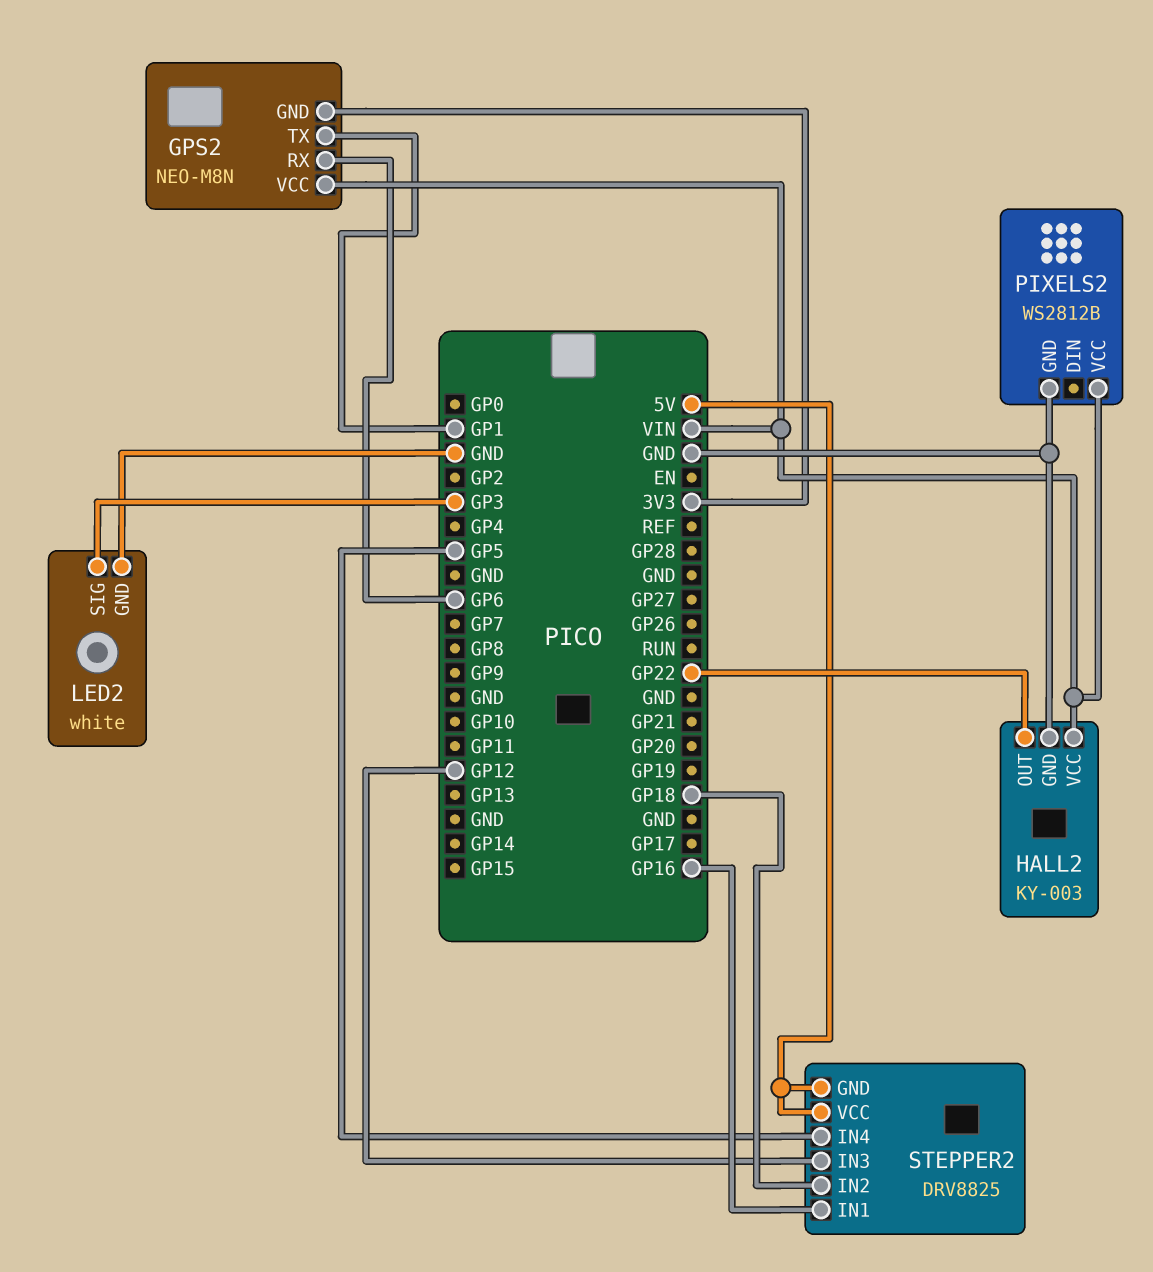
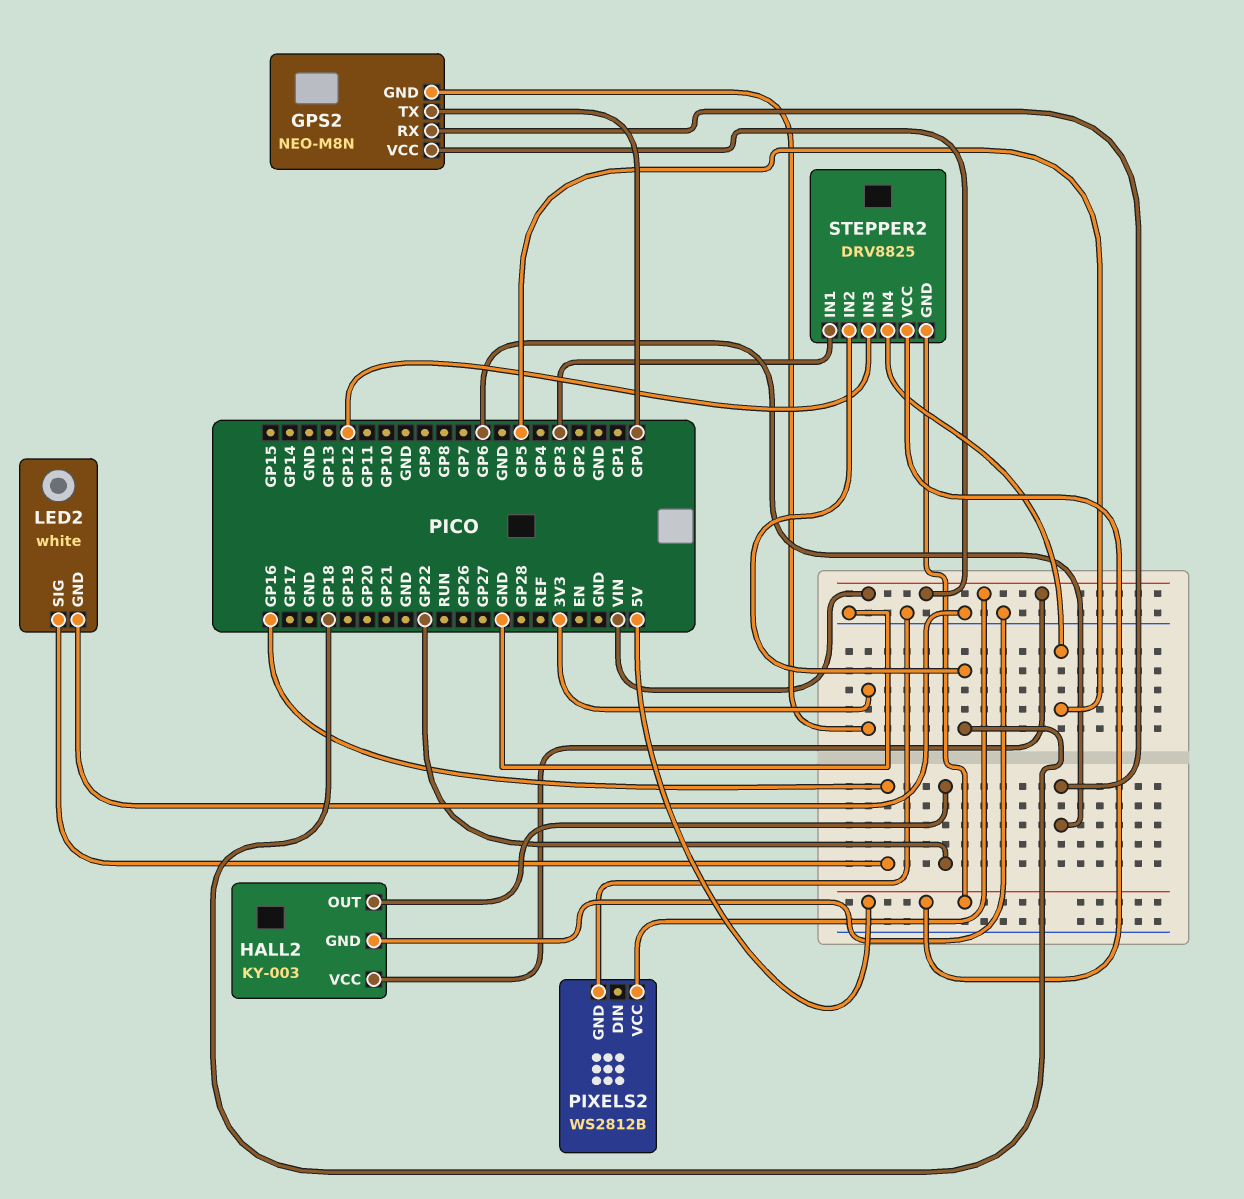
GPS2 pin TX: GP1 -> GP0
LED2 pin SIG: GP3 -> GP16
STEPPER2 pin IN1: GP16 -> GP3

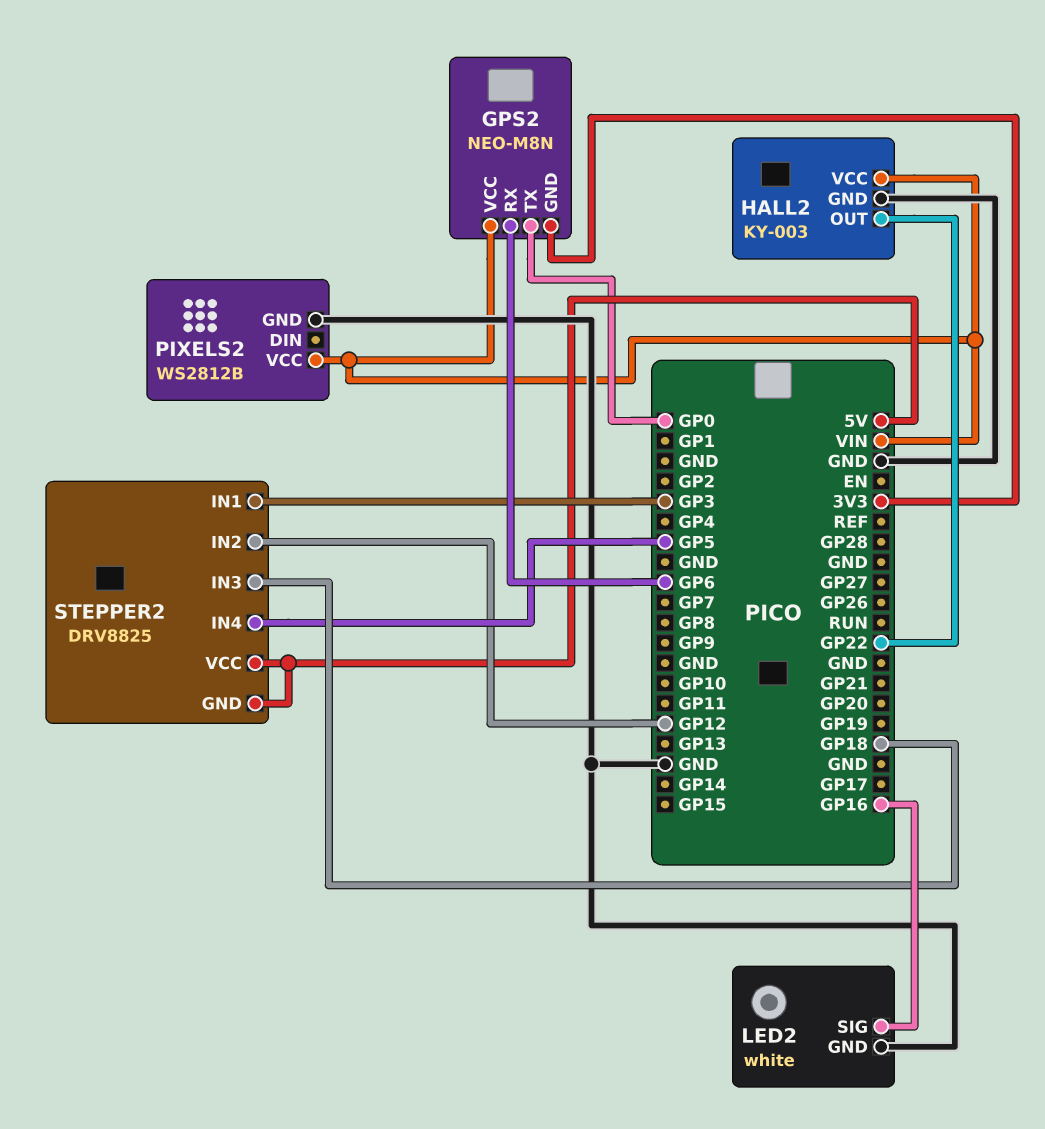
STEPPER2 pin IN2: GP18 -> GP12
STEPPER2 pin IN3: GP12 -> GP18

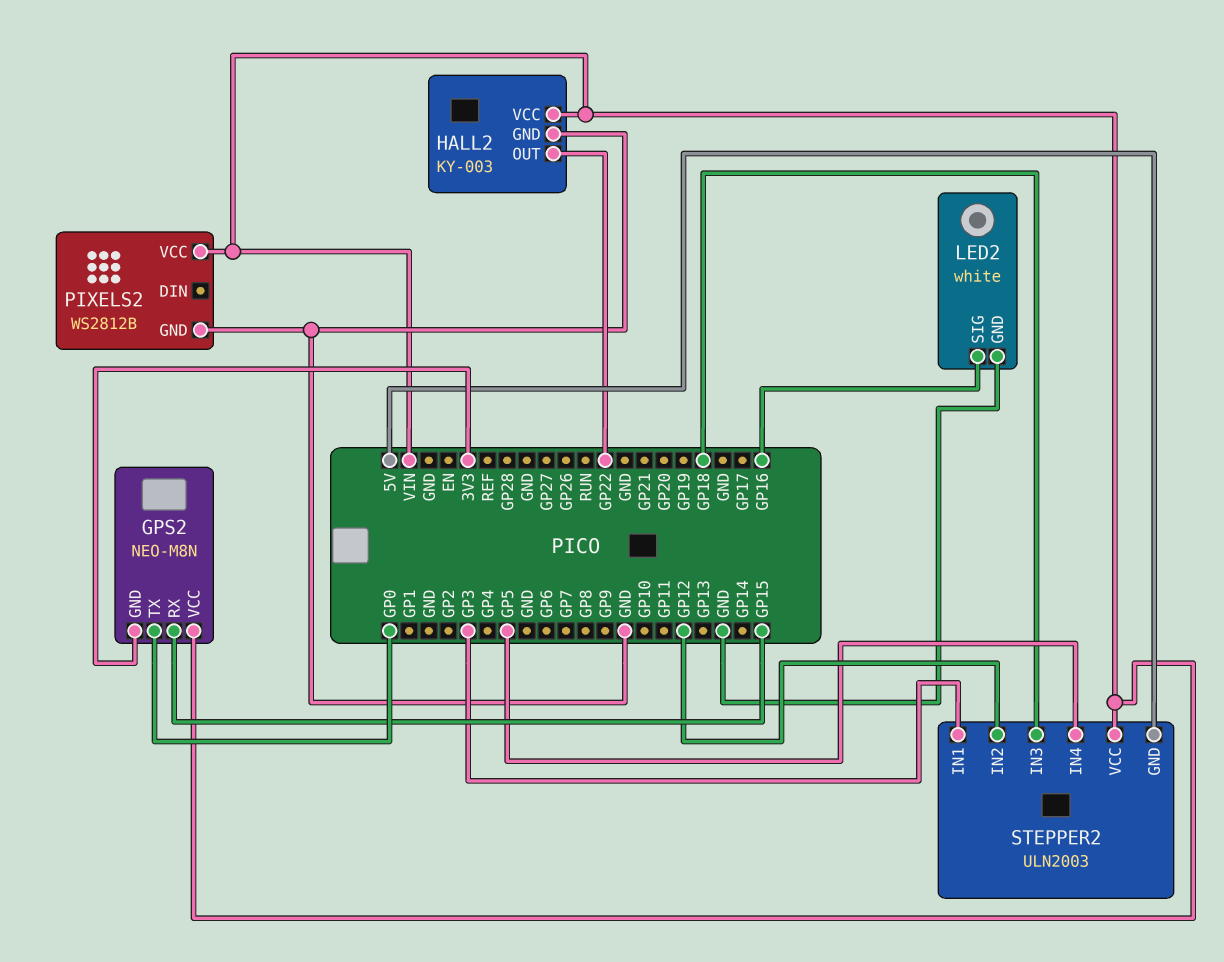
GPS2 pin RX: GP6 -> GP15
STEPPER2: DRV8825 -> ULN2003
STEPPER2 pin VCC: 5V -> VIN

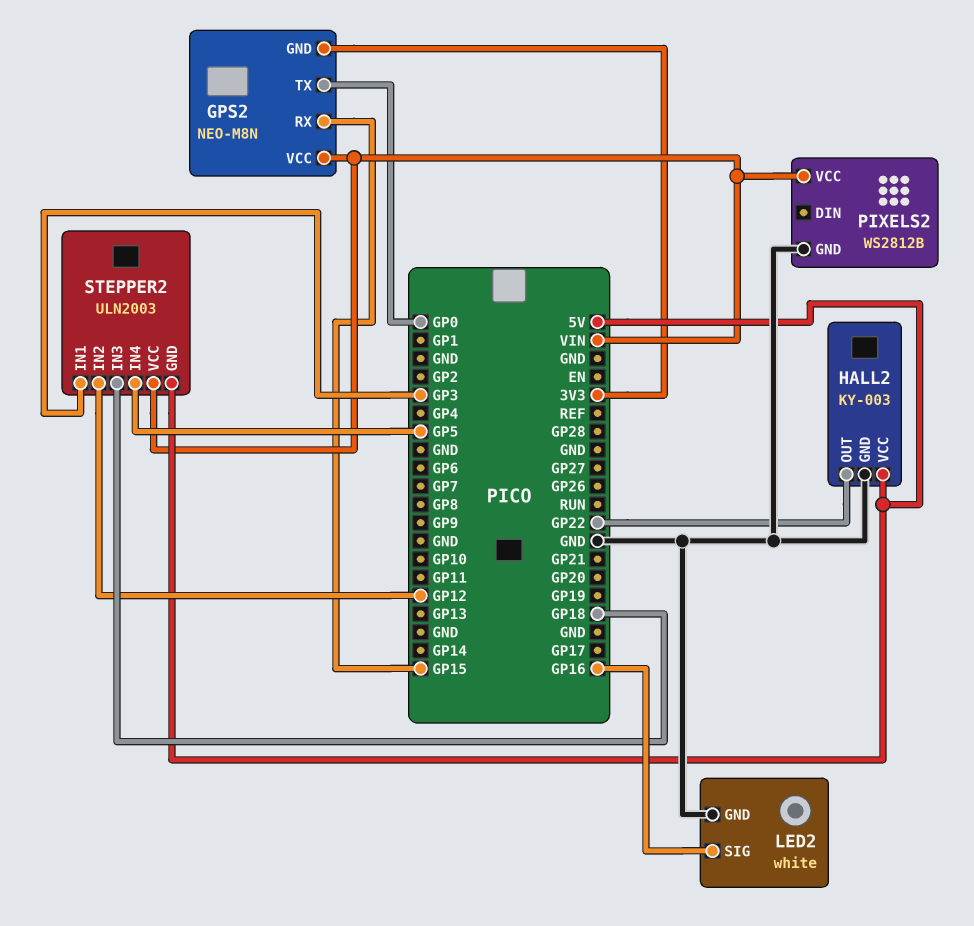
HALL2 pin VCC: VIN -> 5V

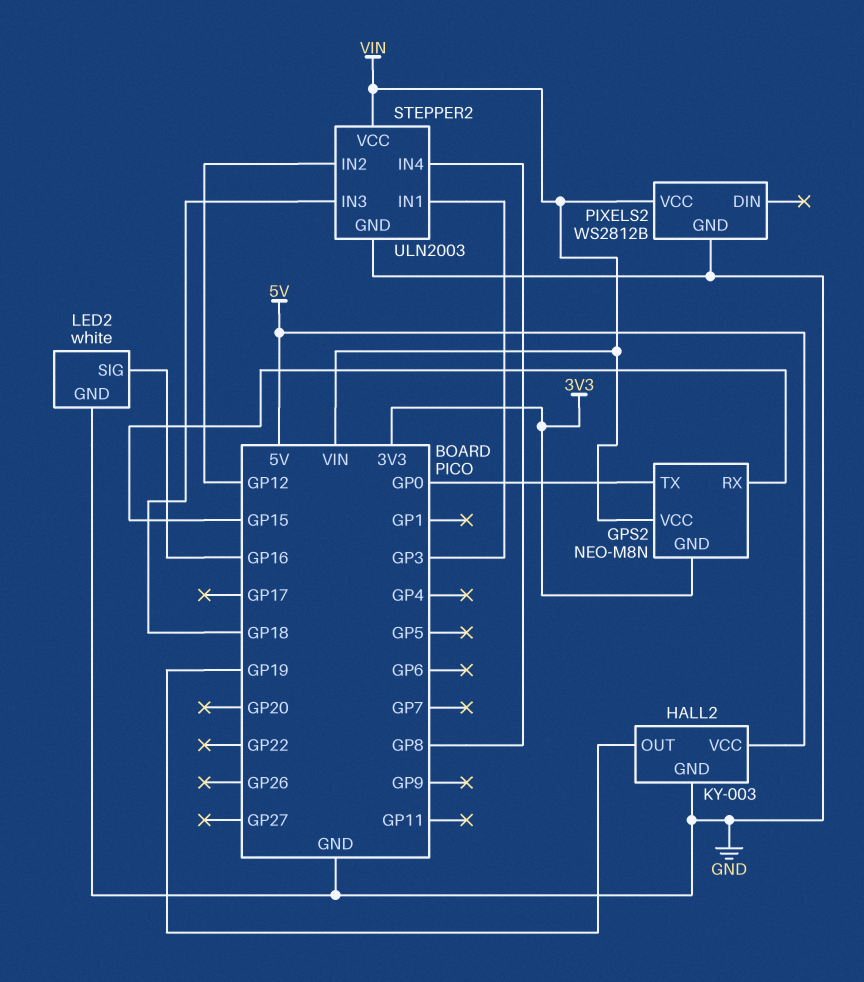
HALL2 pin OUT: GP22 -> GP19
STEPPER2 pin GND: 5V -> GND
STEPPER2 pin IN4: GP5 -> GP8

